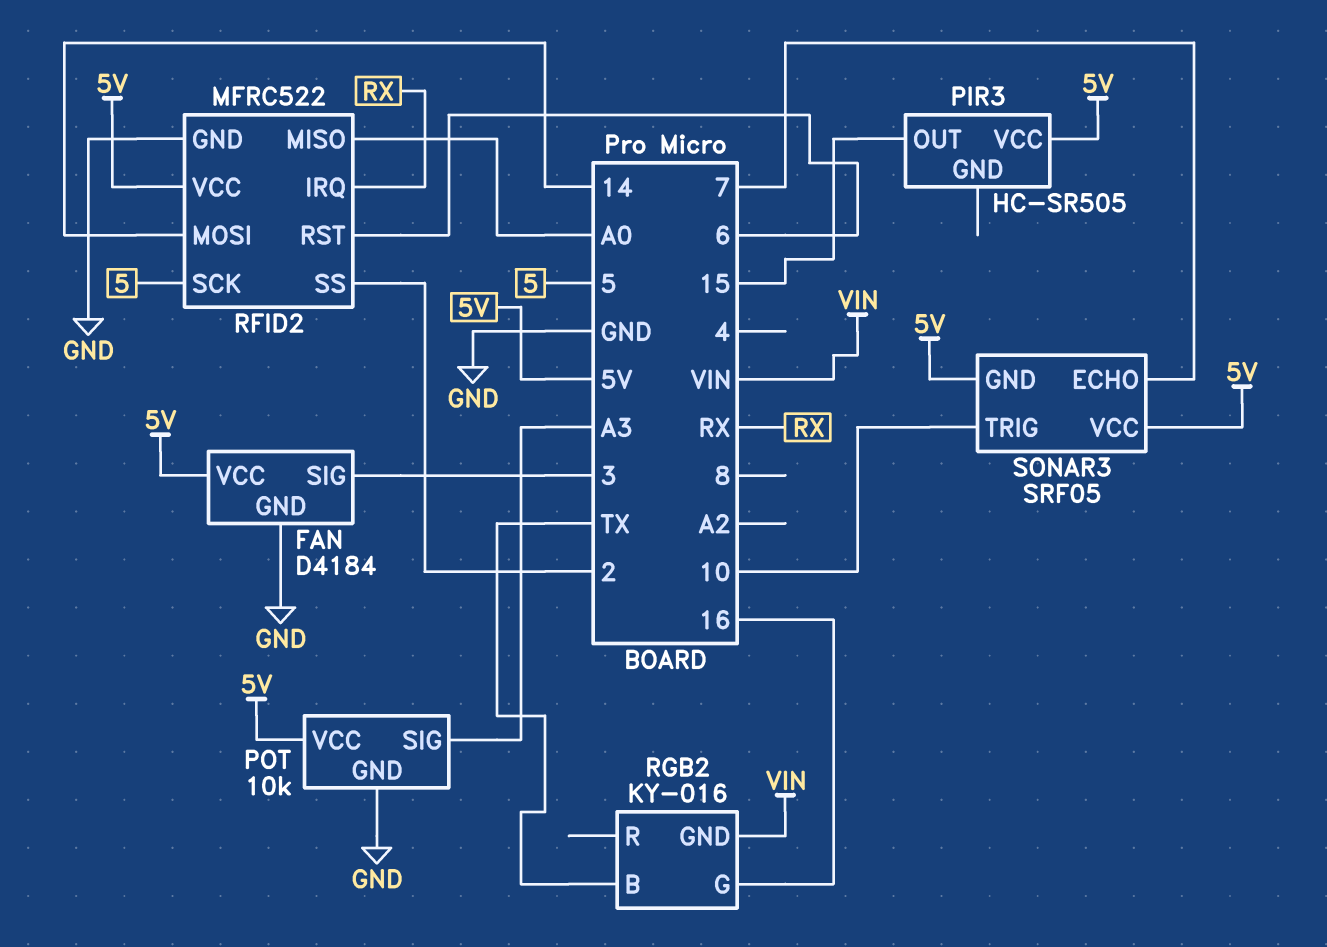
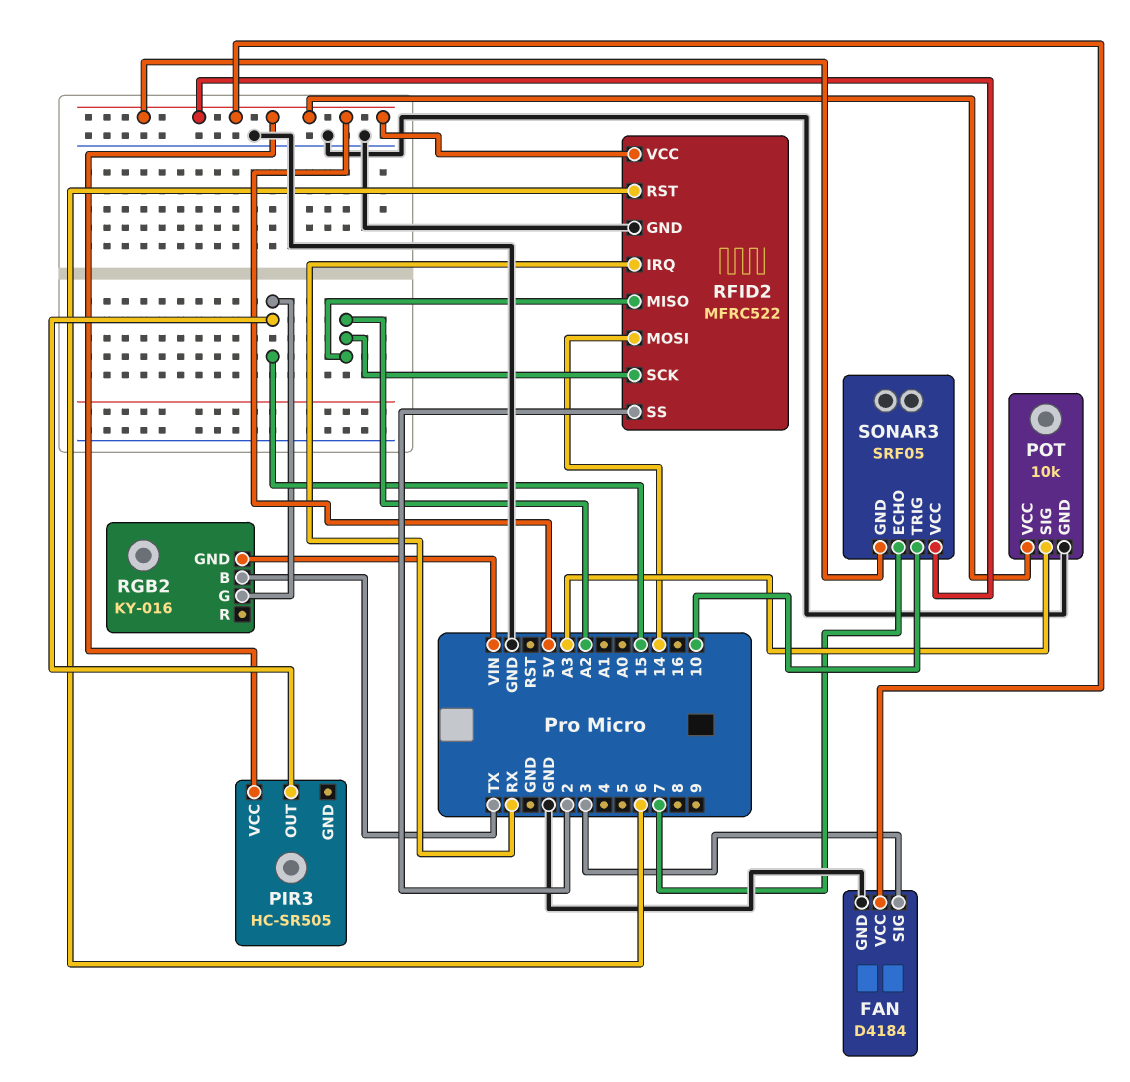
RFID2 pin MISO: A0 -> A2
RFID2 pin SCK: 5 -> A2
RGB2 pin G: 16 -> 15

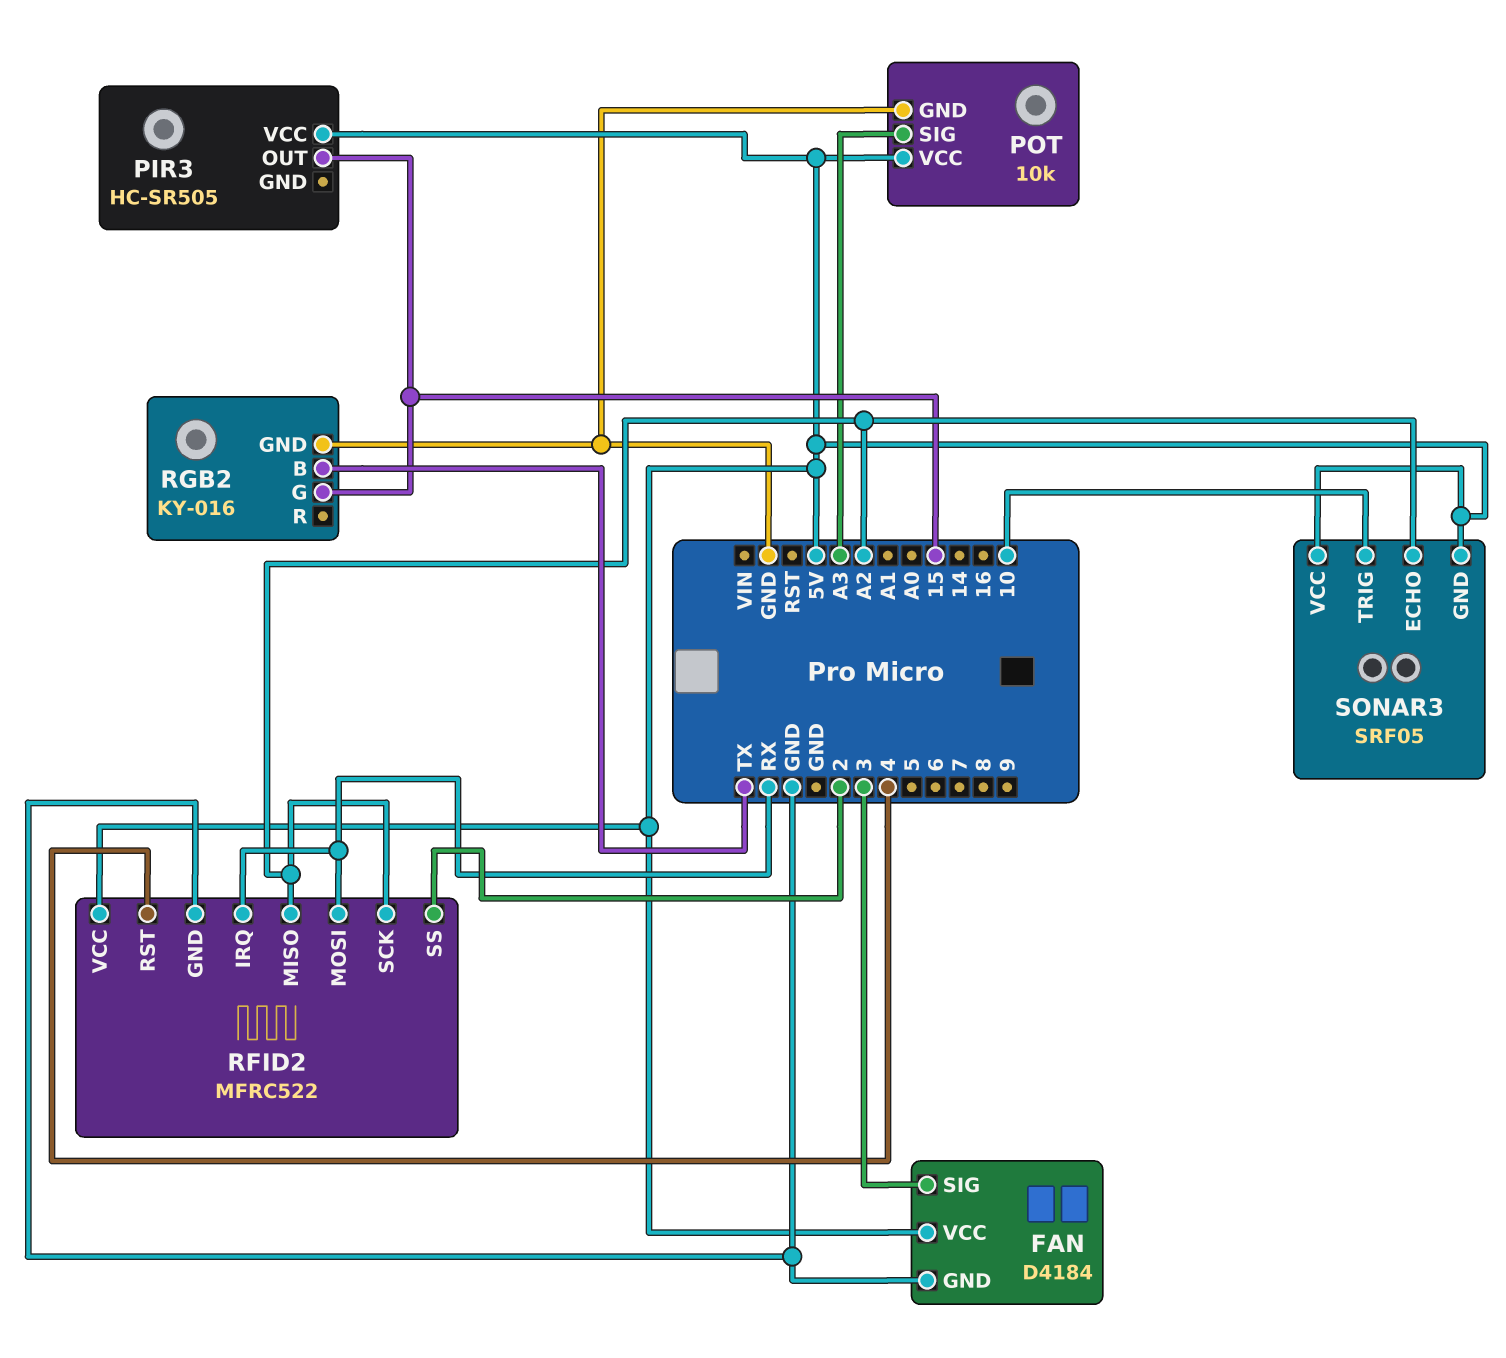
RFID2 pin MOSI: 14 -> RX
RFID2 pin RST: 6 -> 4
RGB2 pin GND: VIN -> GND
SONAR3 pin ECHO: 7 -> A2

